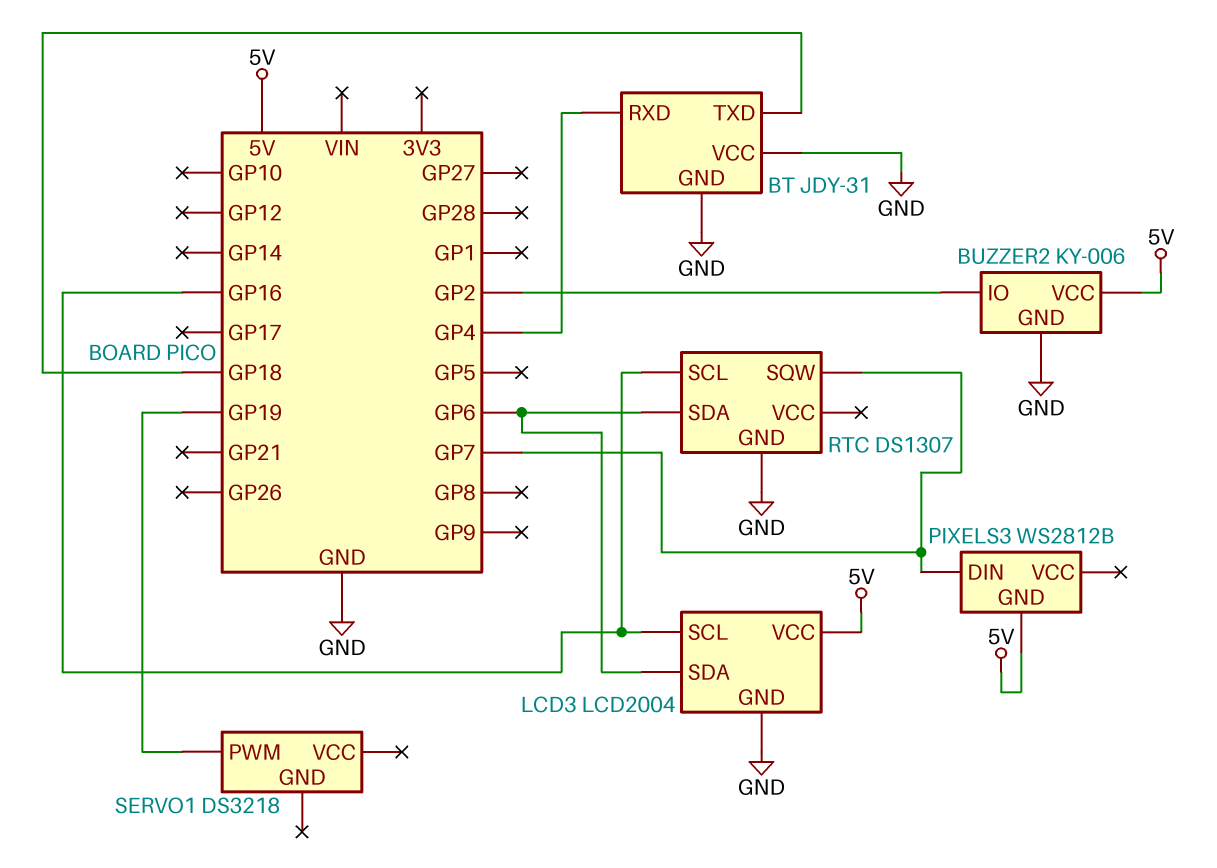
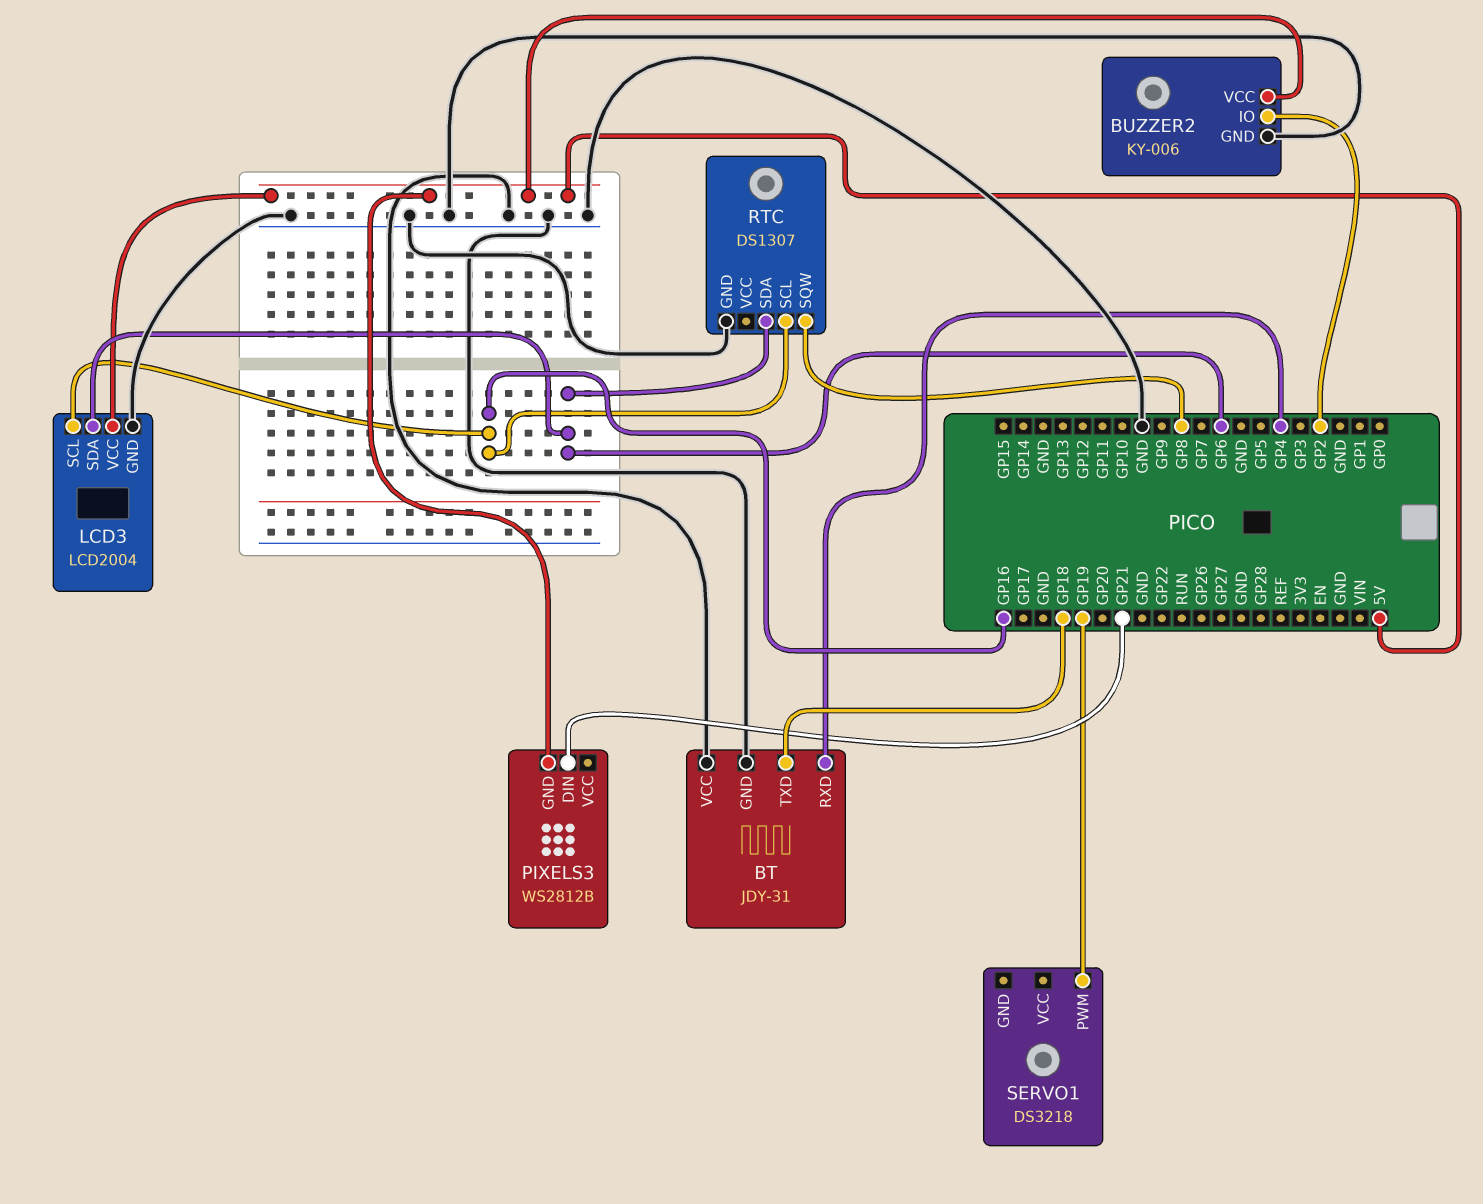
PIXELS3 pin DIN: GP7 -> GP21
RTC pin SQW: GP7 -> GP8

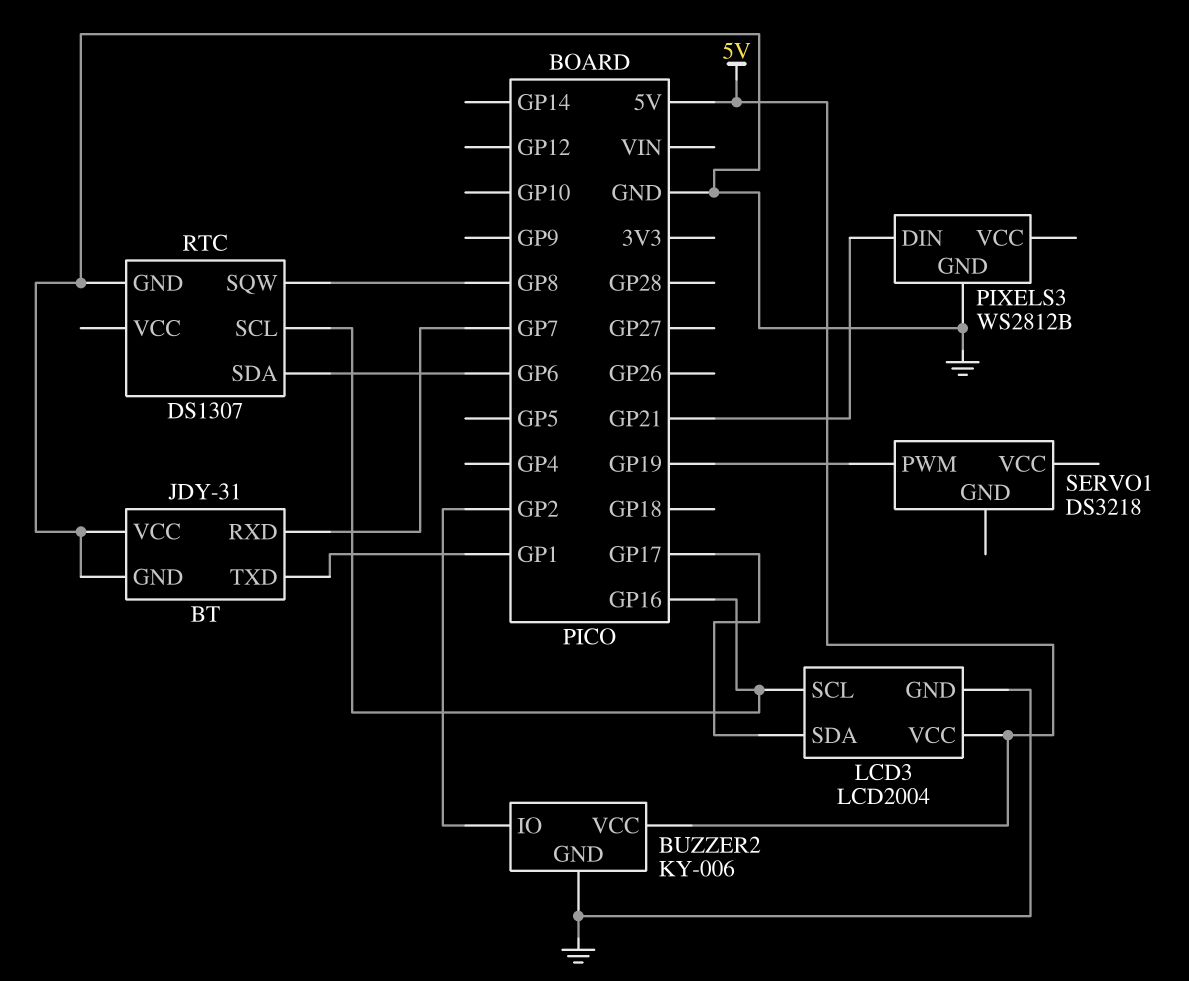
BT pin RXD: GP4 -> GP7
BT pin TXD: GP18 -> GP1
LCD3 pin SDA: GP6 -> GP17
PIXELS3 pin GND: 5V -> GND

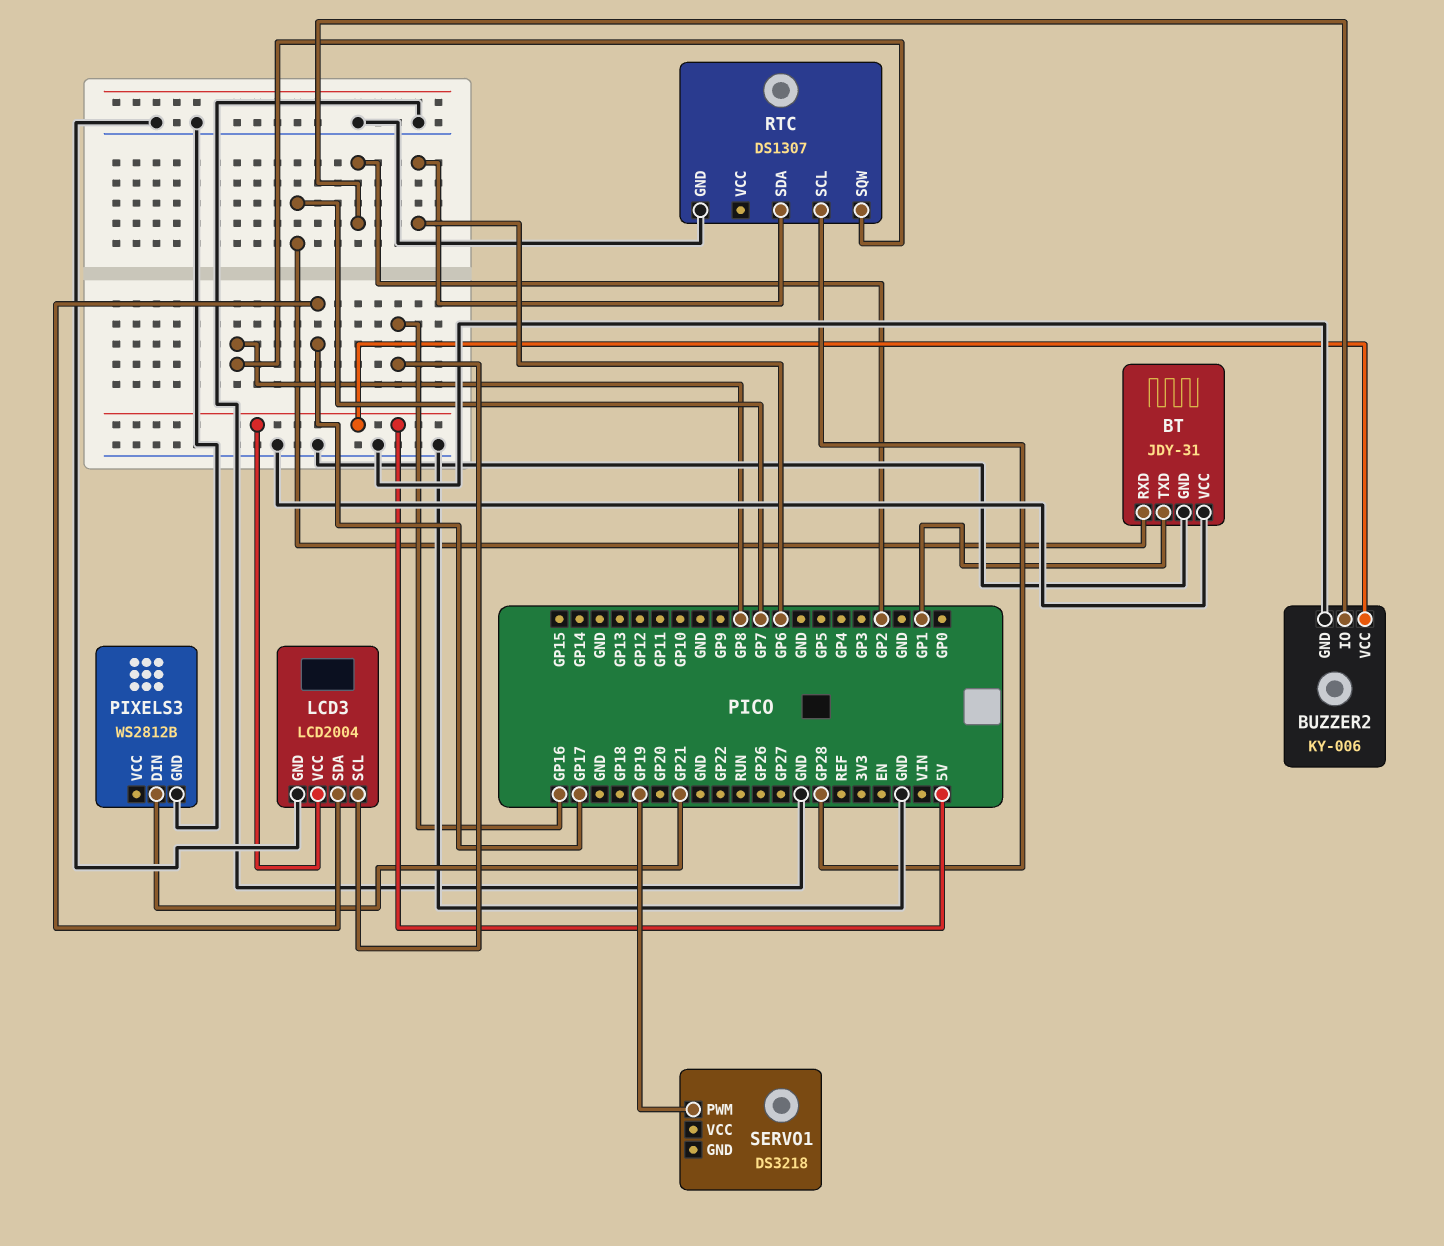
RTC pin SCL: GP16 -> GP28

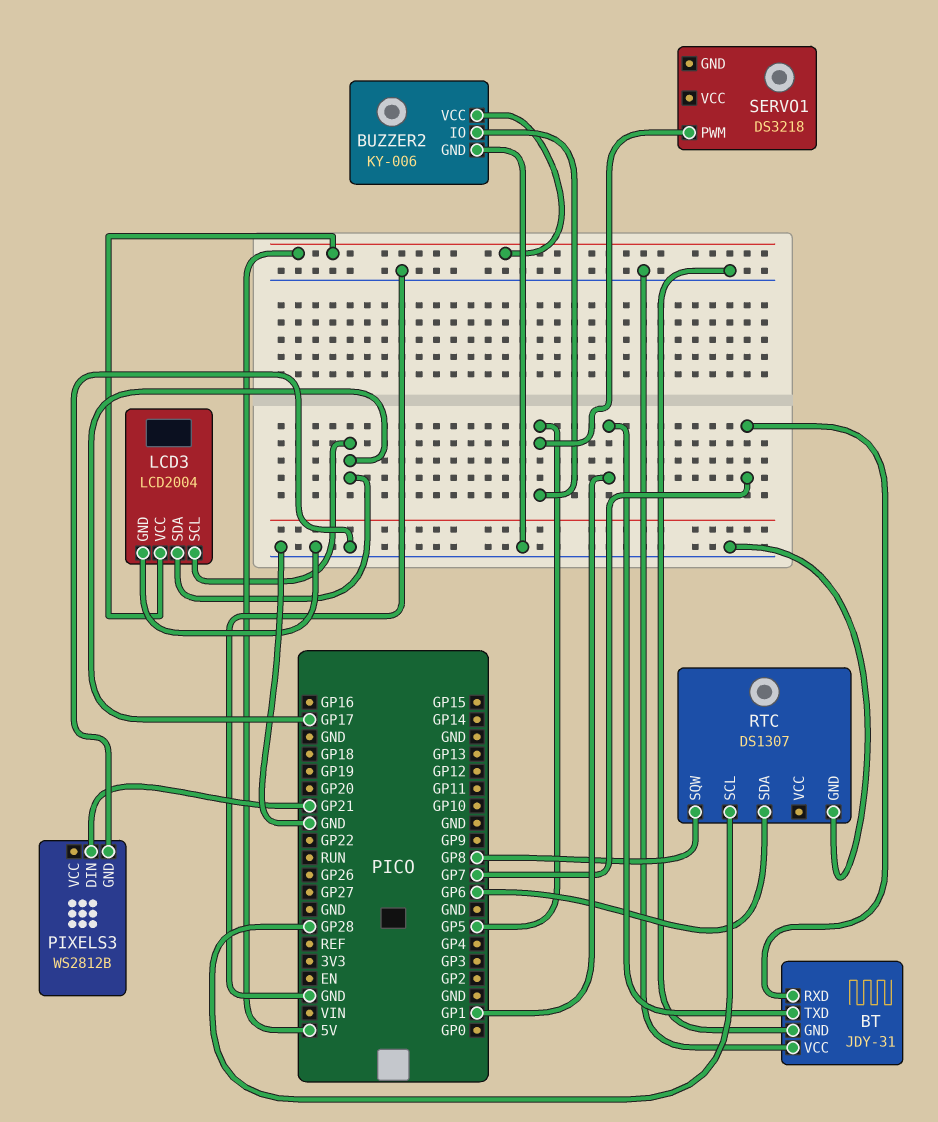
BUZZER2 pin IO: GP2 -> GP5
LCD3 pin SCL: GP16 -> GP17
SERVO1 pin PWM: GP19 -> GP5

